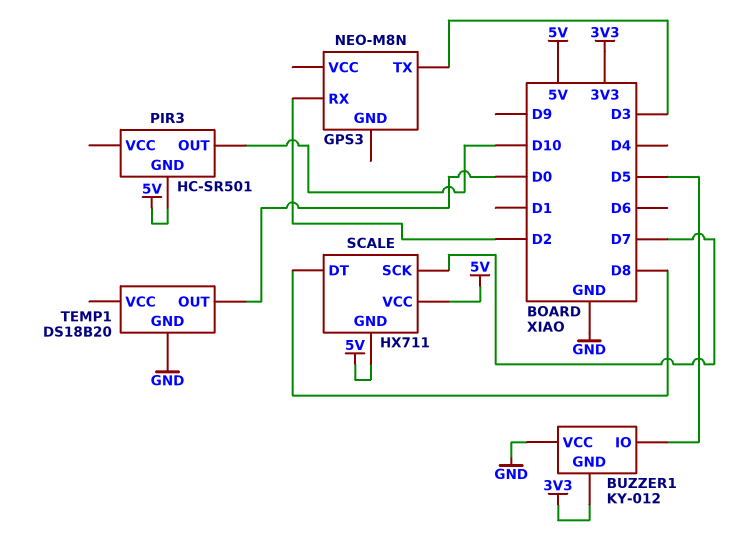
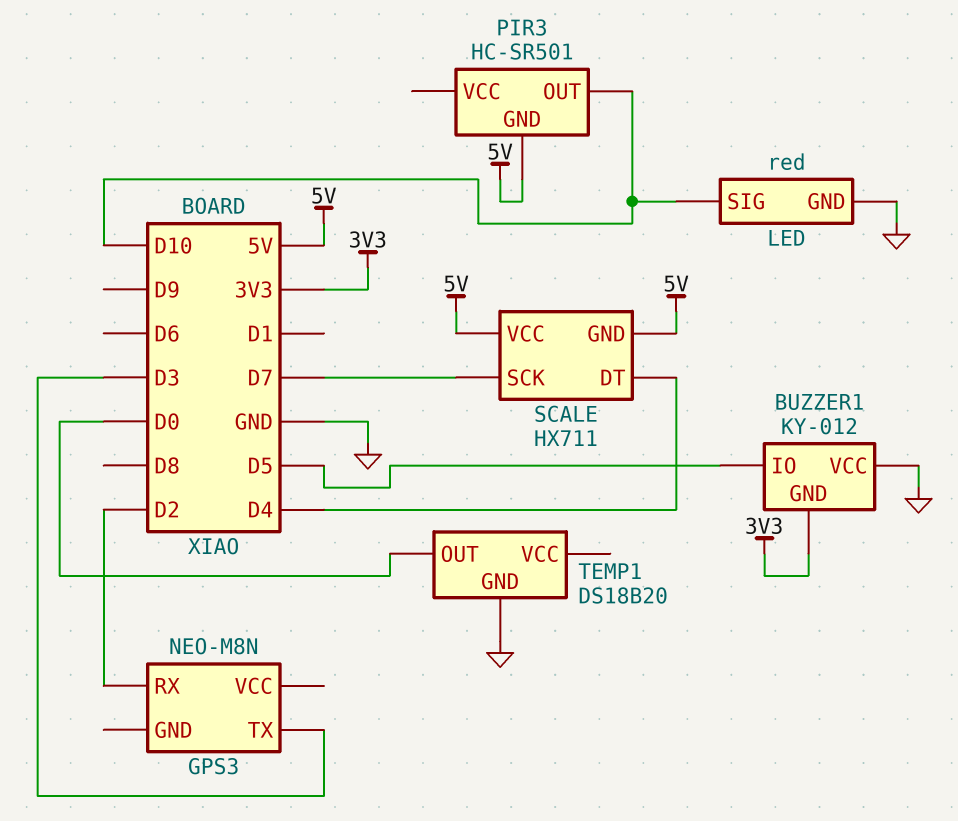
LED: none -> red
LED pin GND: none -> GND
LED pin SIG: none -> D10
SCALE pin DT: D8 -> D4

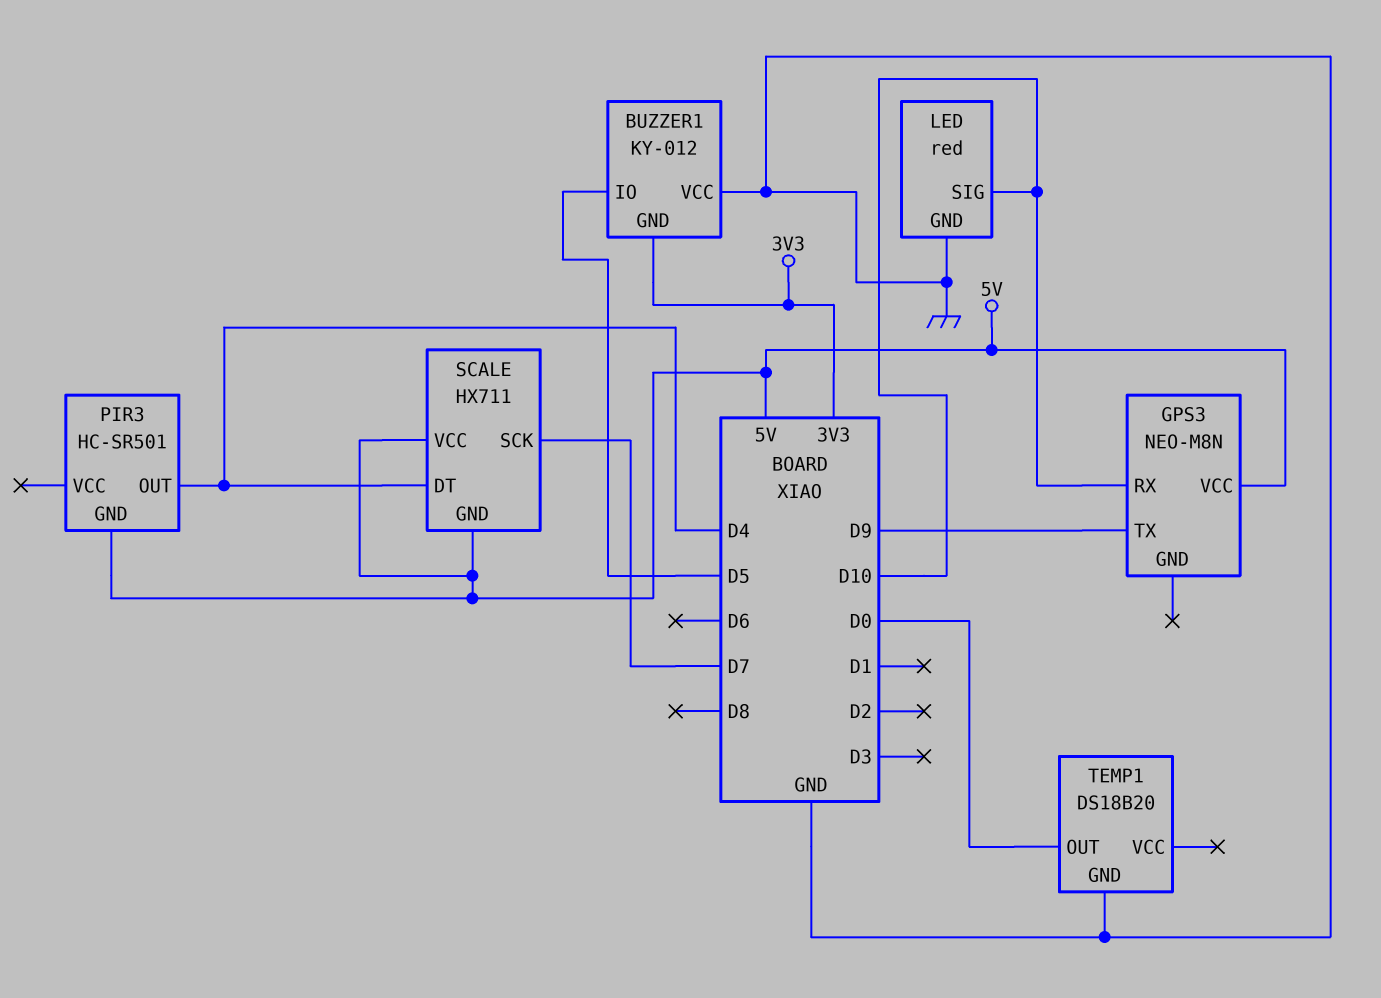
GPS3 pin RX: D2 -> D10
GPS3 pin TX: D3 -> D9
GPS3 pin VCC: none -> 5V
PIR3 pin OUT: D10 -> D4

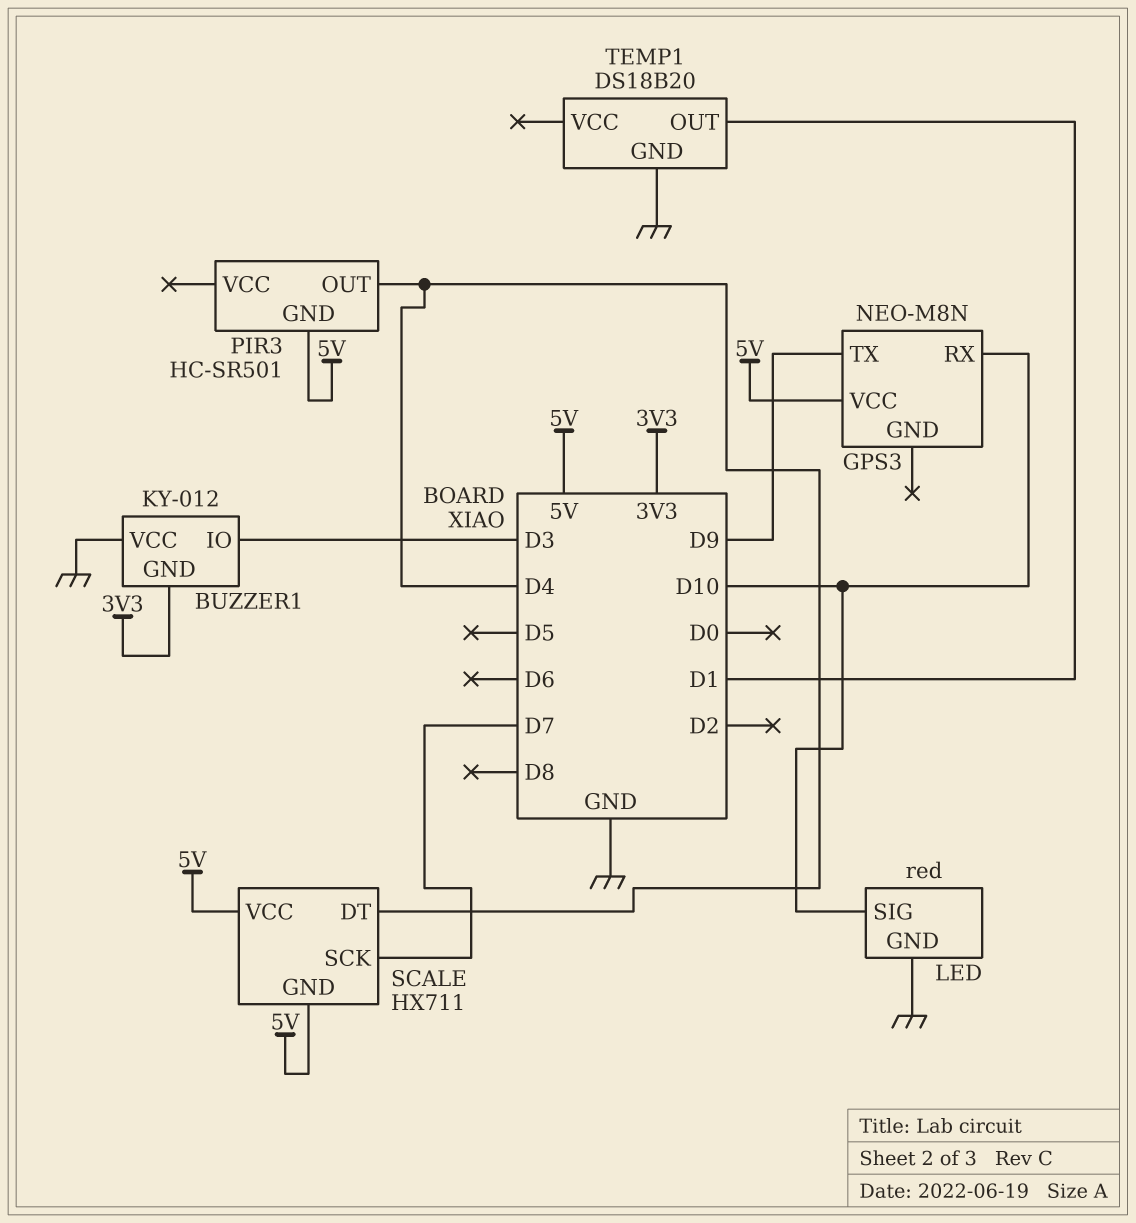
BUZZER1 pin IO: D5 -> D3
TEMP1 pin OUT: D0 -> D1

